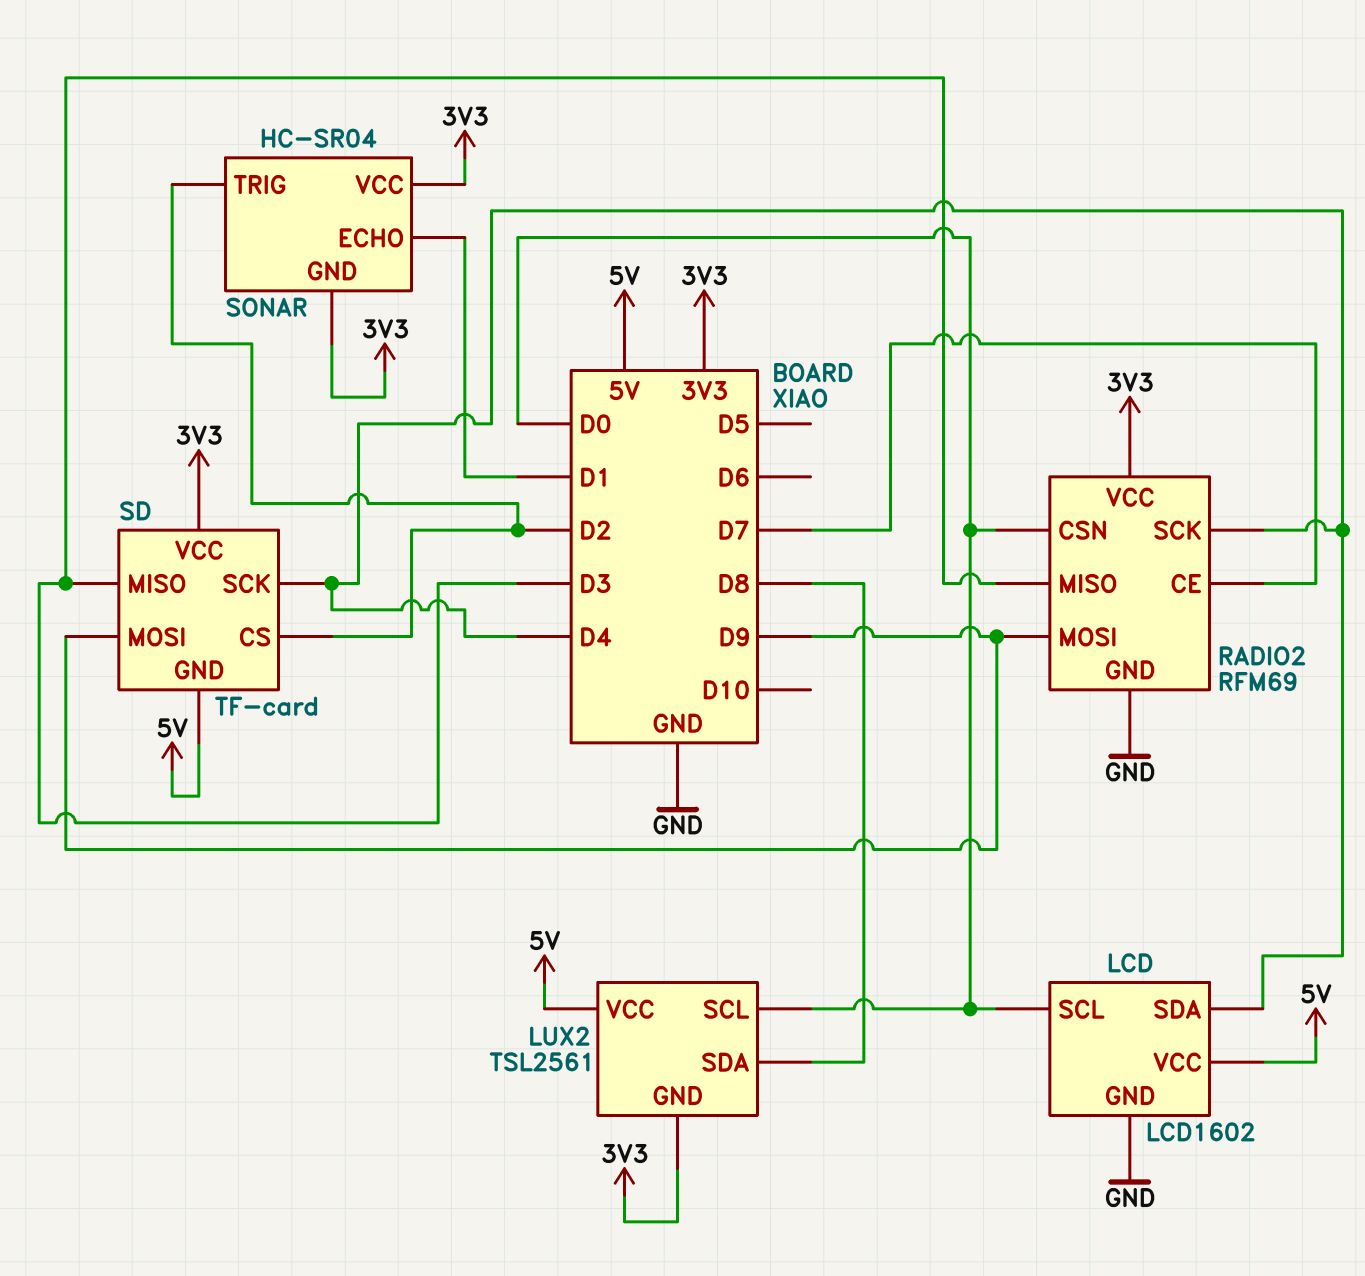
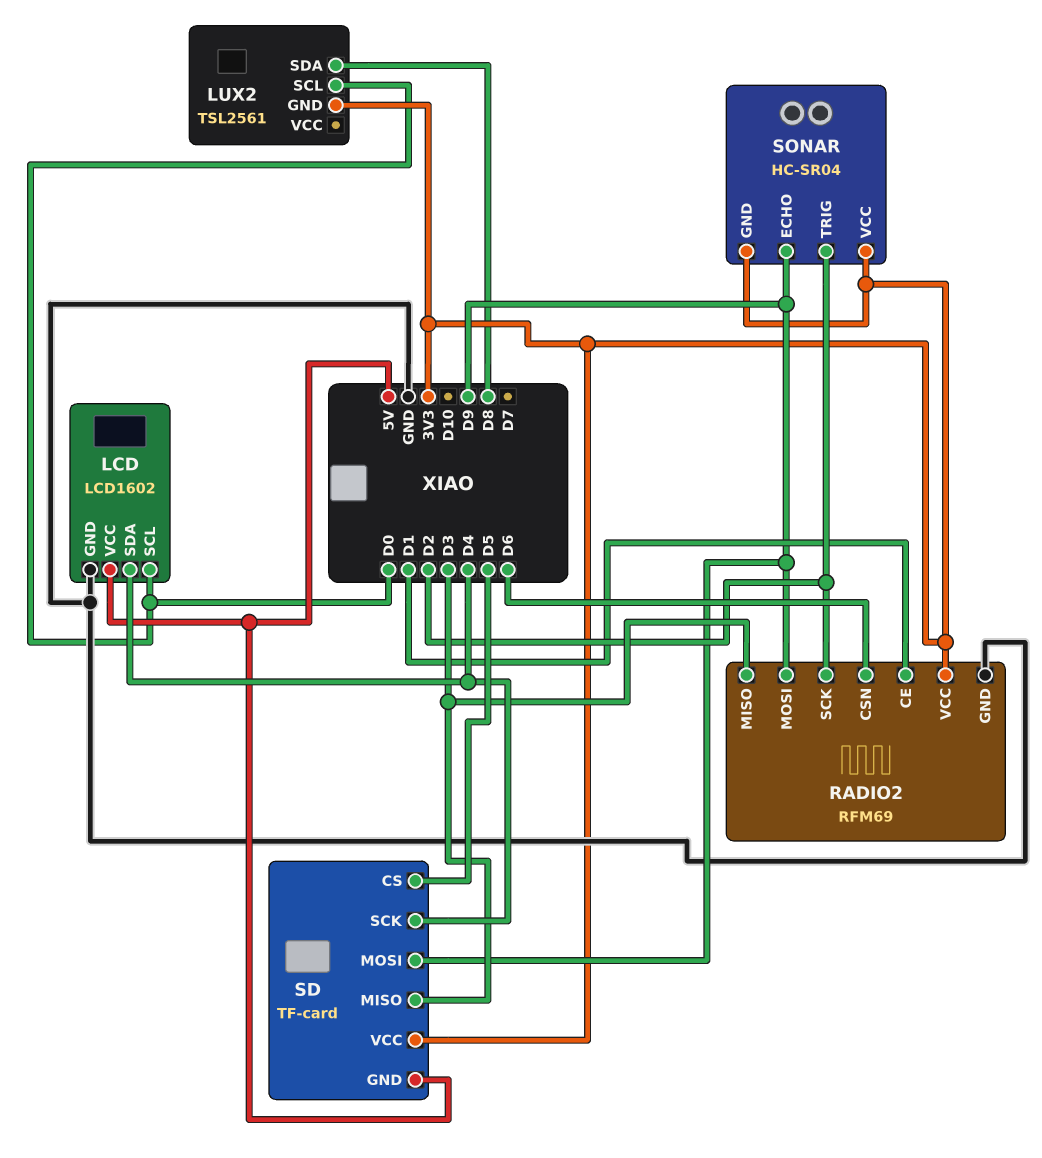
LUX2 pin VCC: 5V -> none
RADIO2 pin CE: D7 -> D1
RADIO2 pin CSN: D0 -> D6
RADIO2 pin SCK: D4 -> D2
SD pin CS: D2 -> D5
SONAR pin ECHO: D1 -> D9

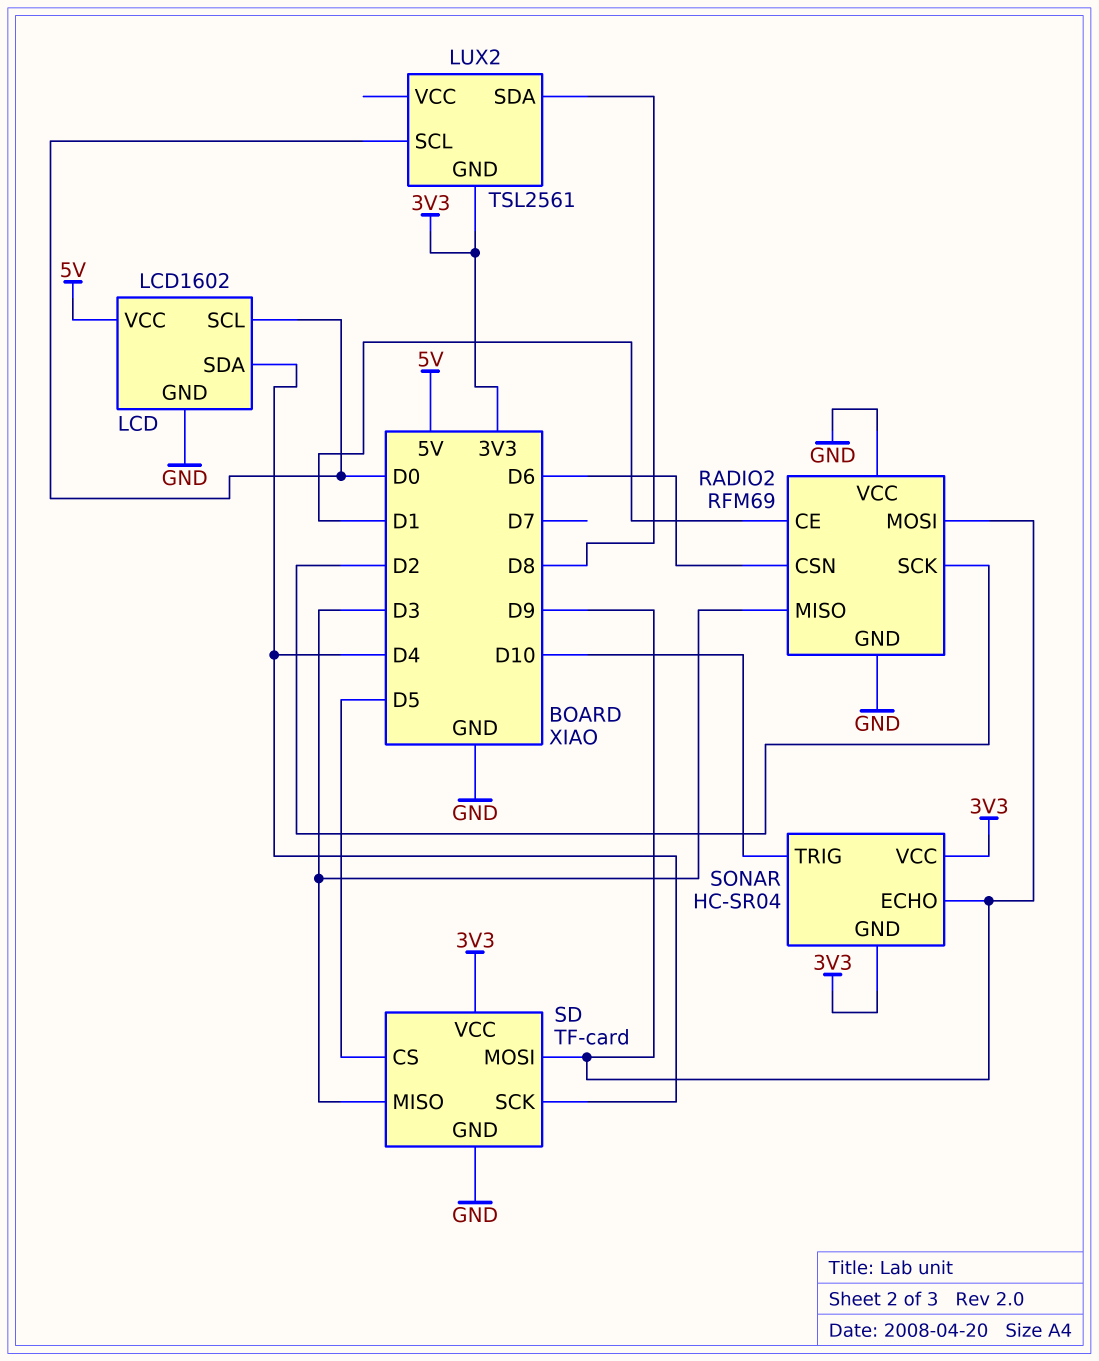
RADIO2 pin VCC: 3V3 -> GND
SD pin GND: 5V -> GND
SONAR pin TRIG: D2 -> D10

